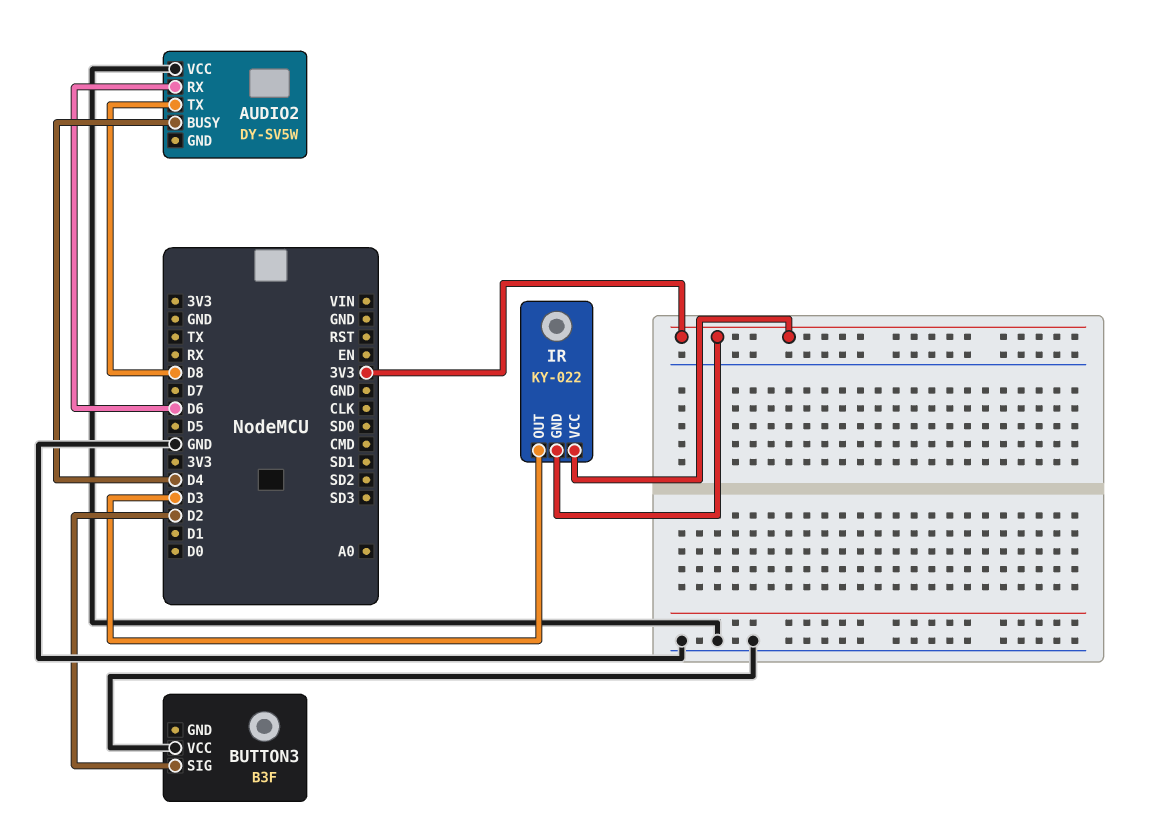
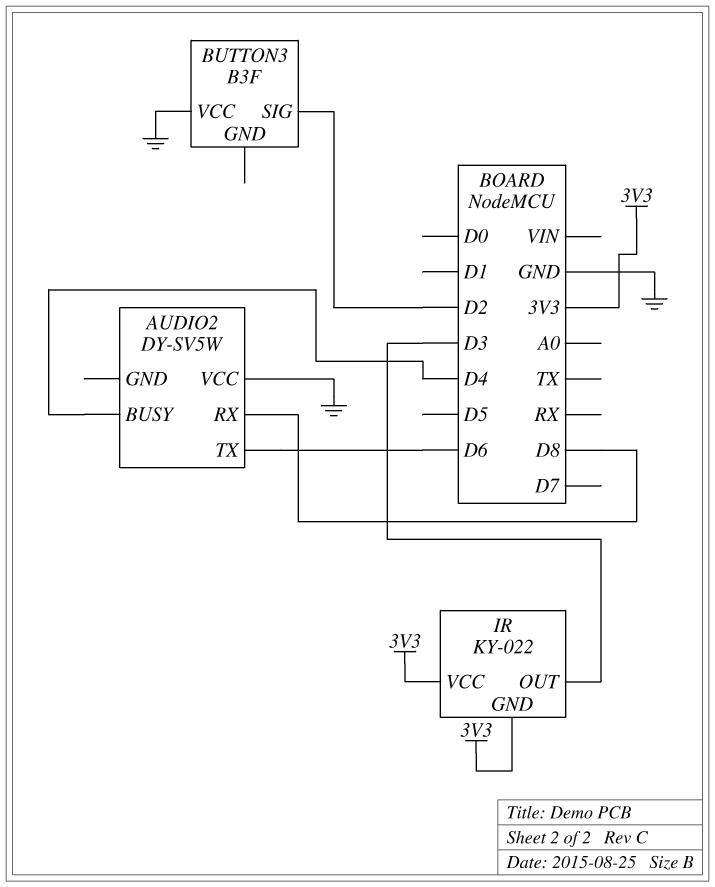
AUDIO2 pin RX: D6 -> D8
AUDIO2 pin TX: D8 -> D6

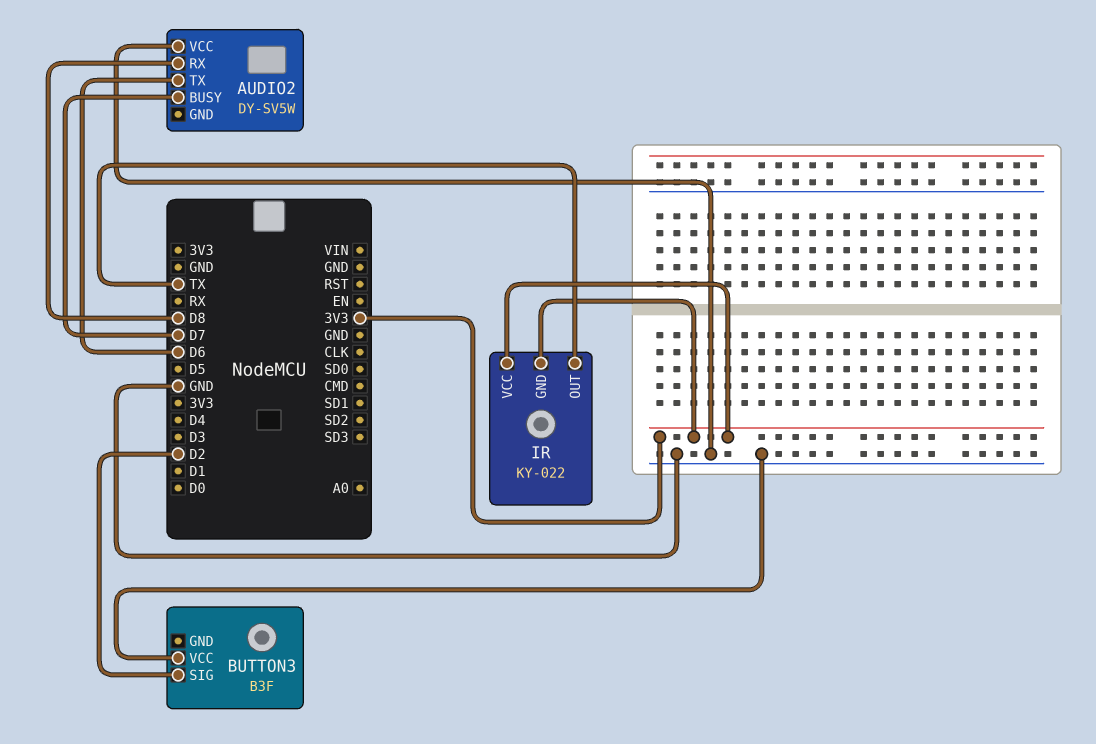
AUDIO2 pin BUSY: D4 -> D7
IR pin OUT: D3 -> TX

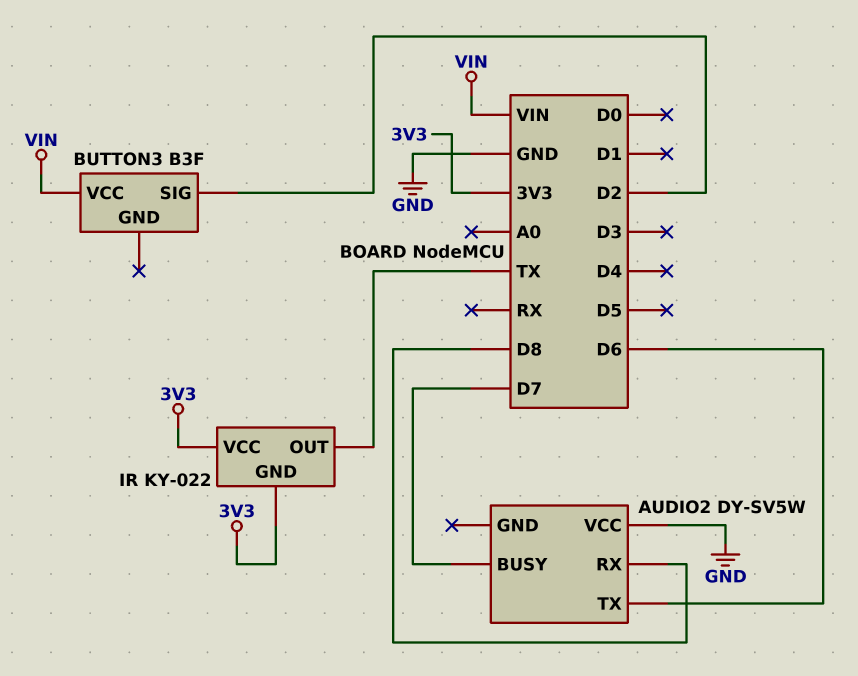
BUTTON3 pin VCC: GND -> VIN

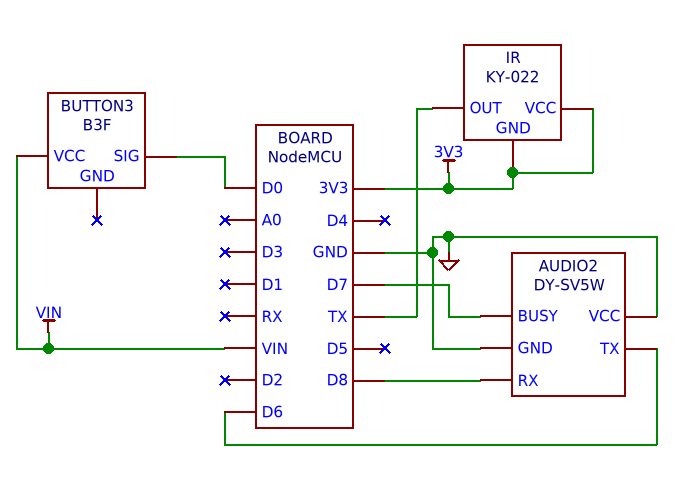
AUDIO2 pin GND: none -> GND
BUTTON3 pin SIG: D2 -> D0

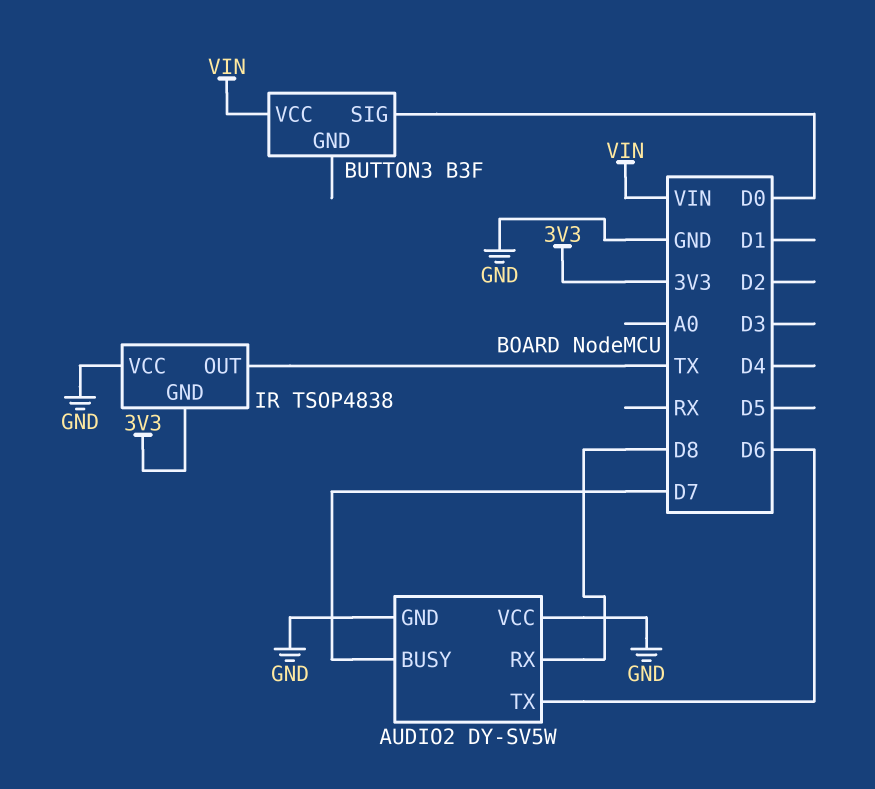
IR: KY-022 -> TSOP4838
IR pin VCC: 3V3 -> GND

